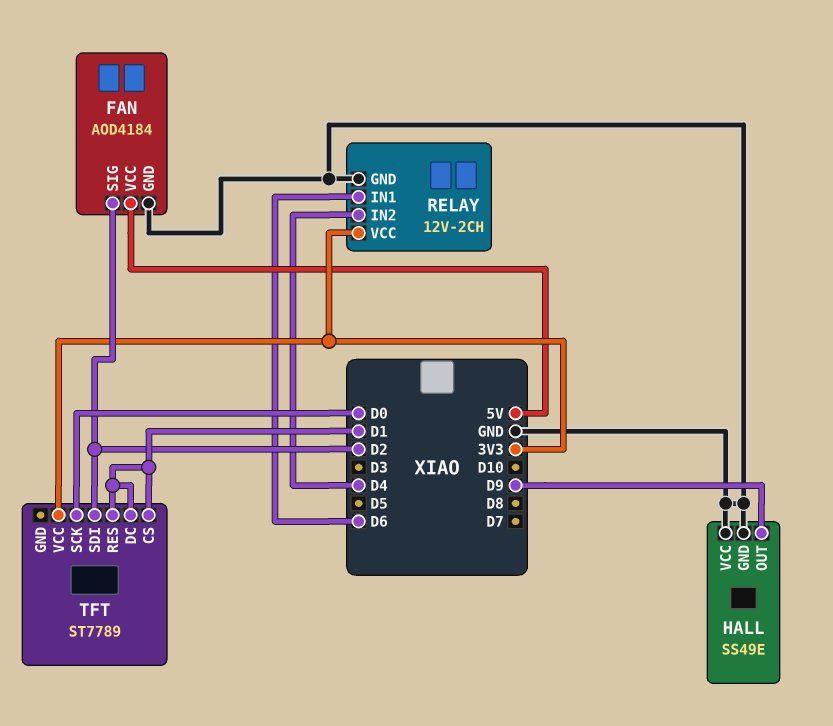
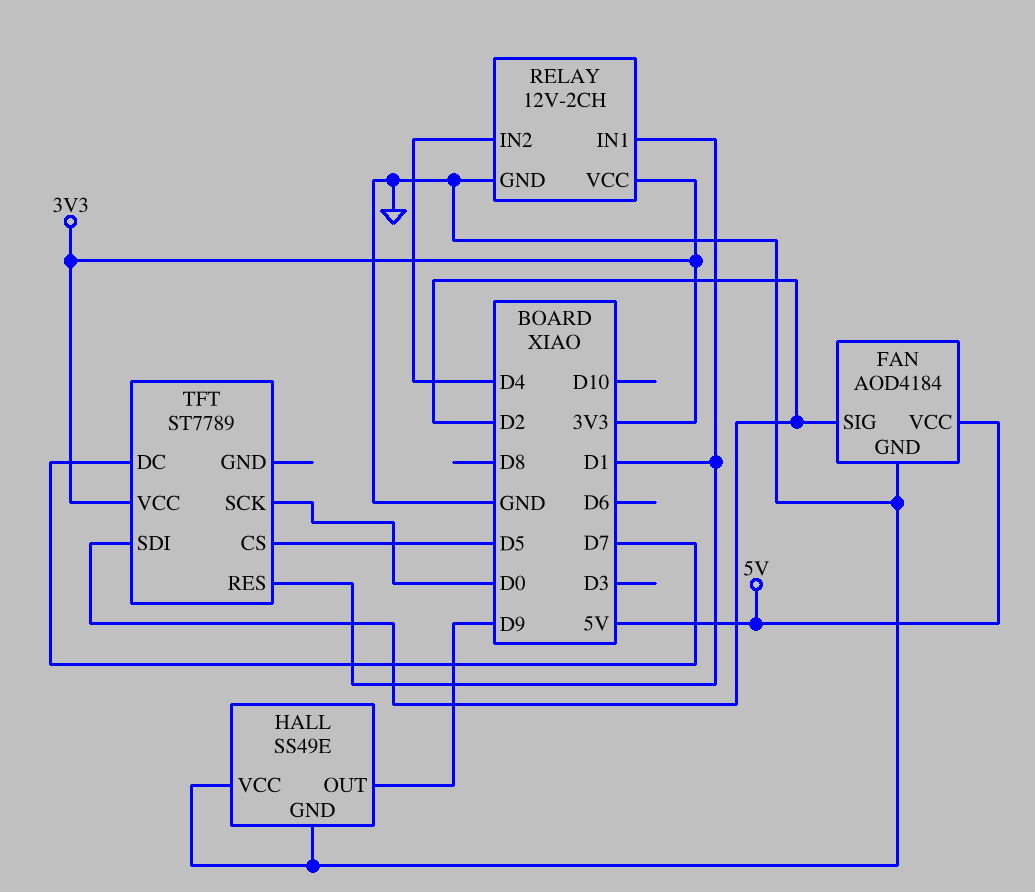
RELAY pin IN1: D6 -> D1
TFT pin CS: D1 -> D5
TFT pin DC: D1 -> D7

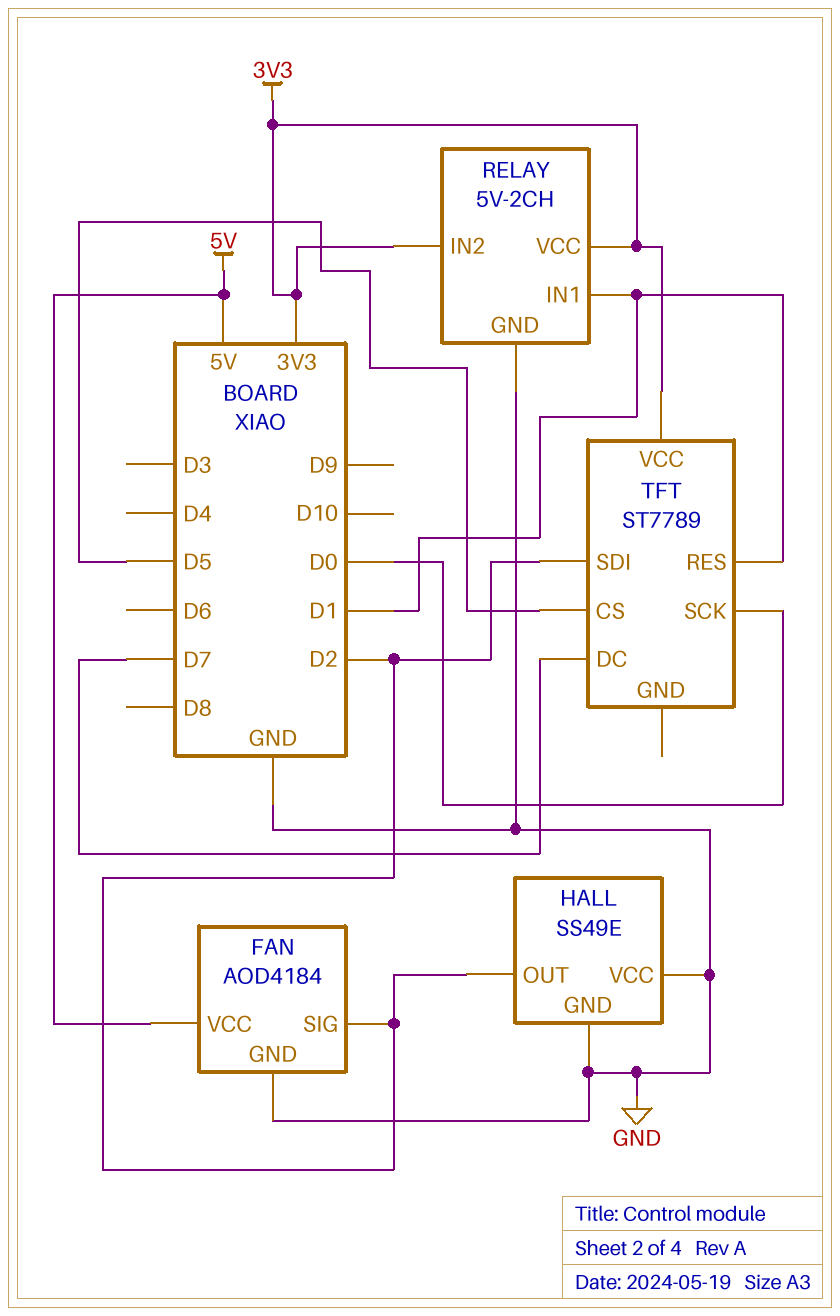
HALL pin OUT: D9 -> D2
RELAY: 12V-2CH -> 5V-2CH
RELAY pin IN2: D4 -> 3V3

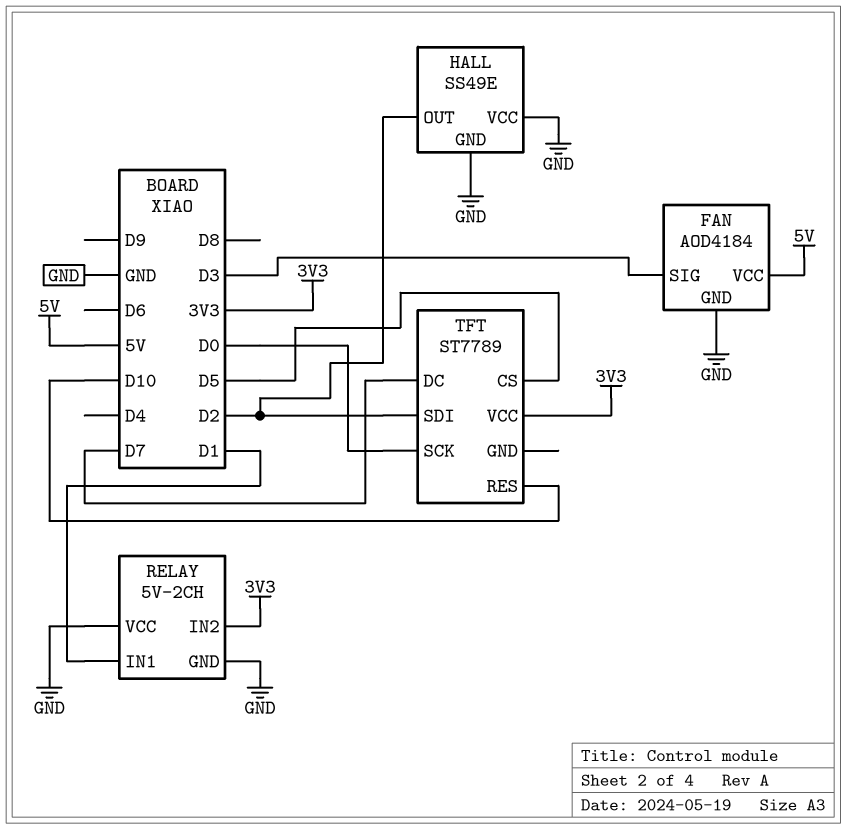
FAN pin SIG: D2 -> D3
RELAY pin VCC: 3V3 -> GND
TFT pin RES: D1 -> D10

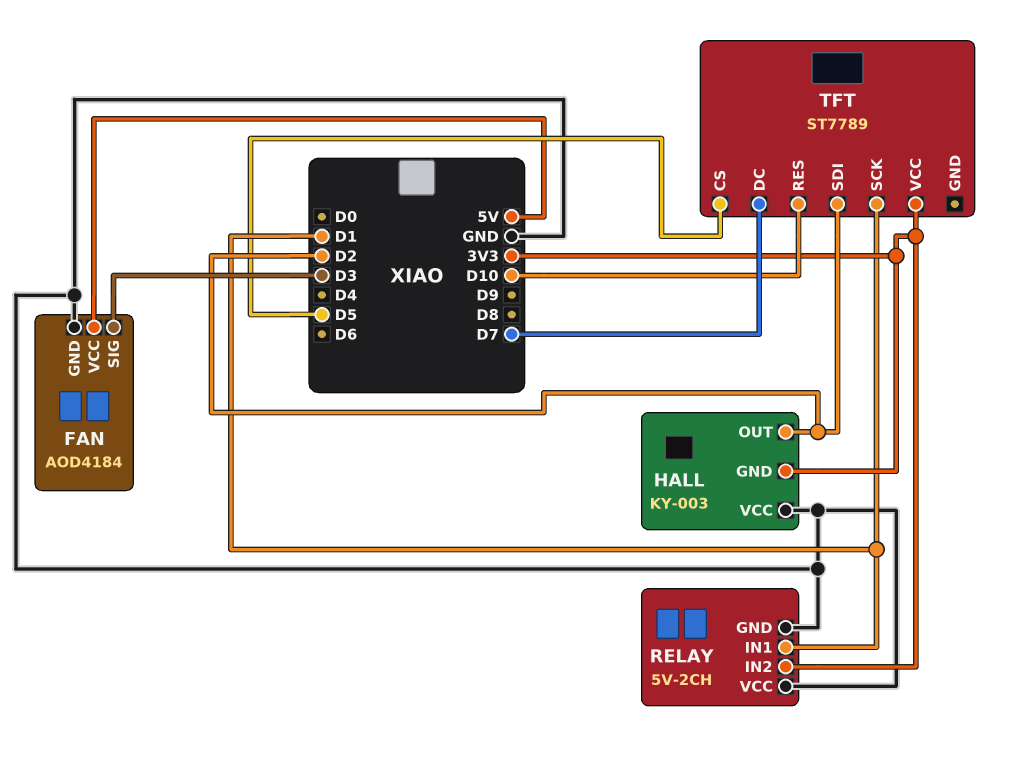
HALL: SS49E -> KY-003
HALL pin GND: GND -> 3V3
TFT pin SCK: D0 -> D1

